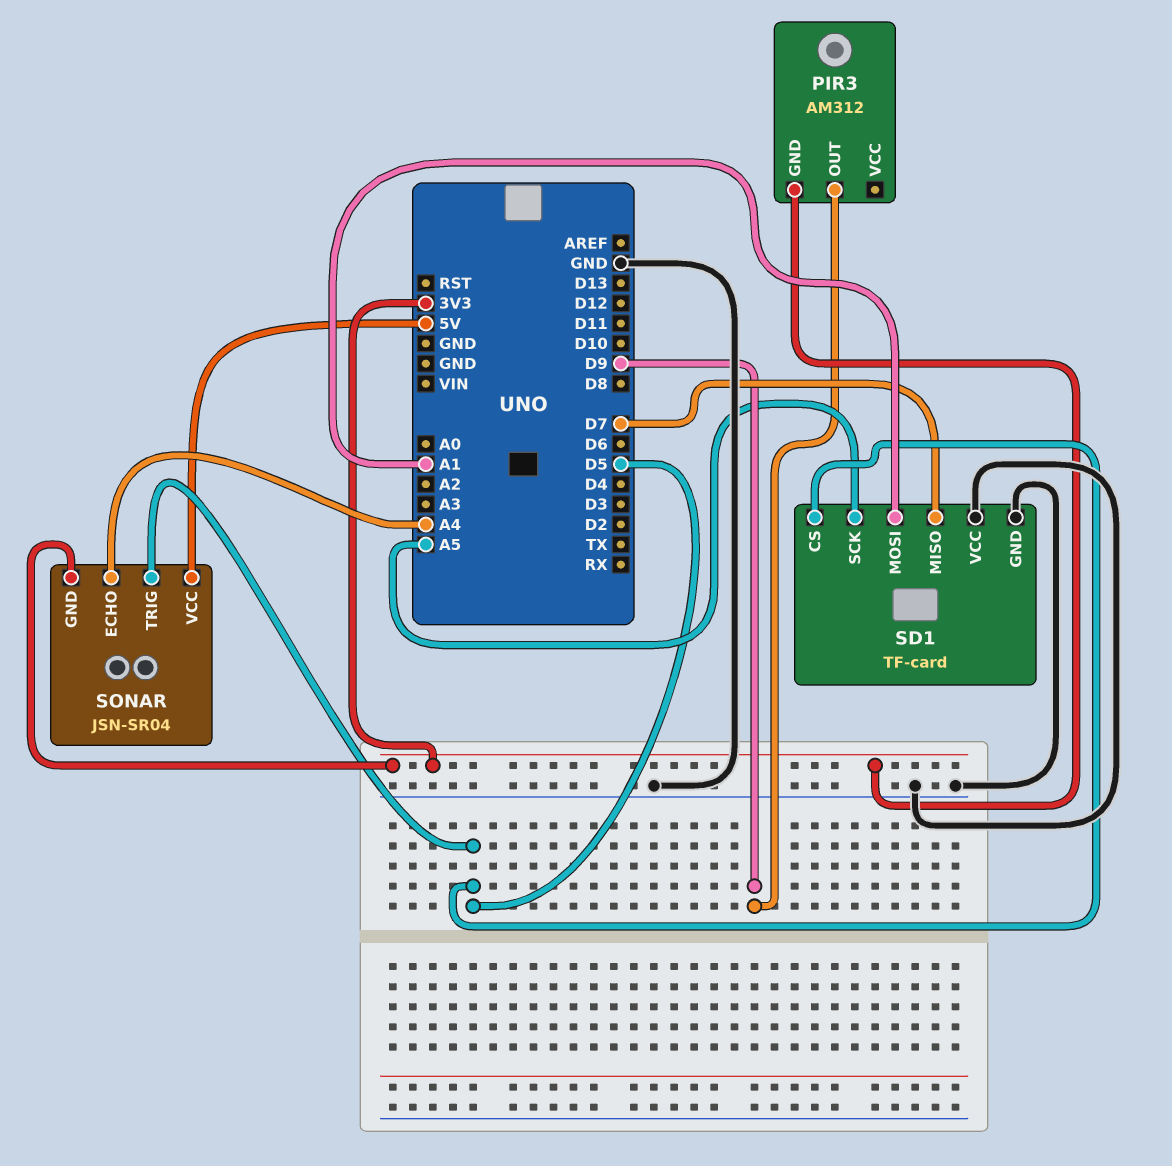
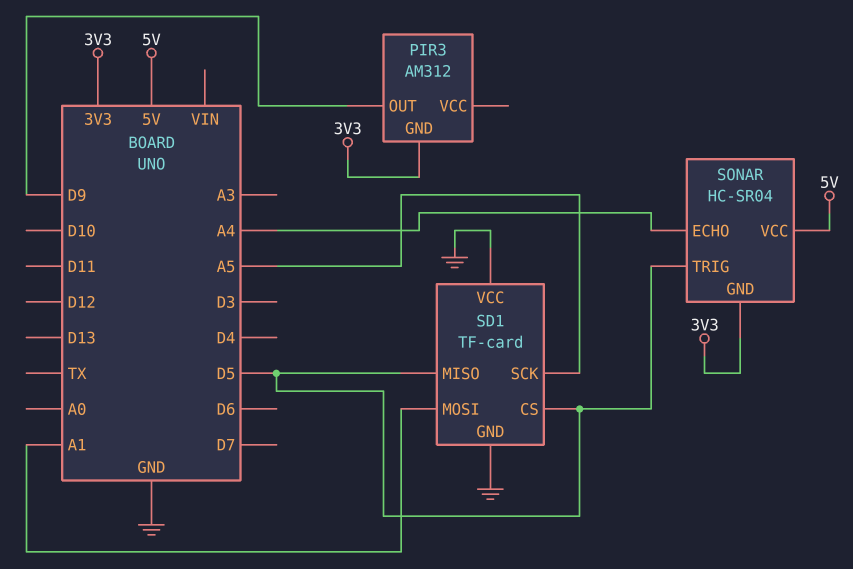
SD1 pin MISO: D7 -> D5
SONAR: JSN-SR04 -> HC-SR04

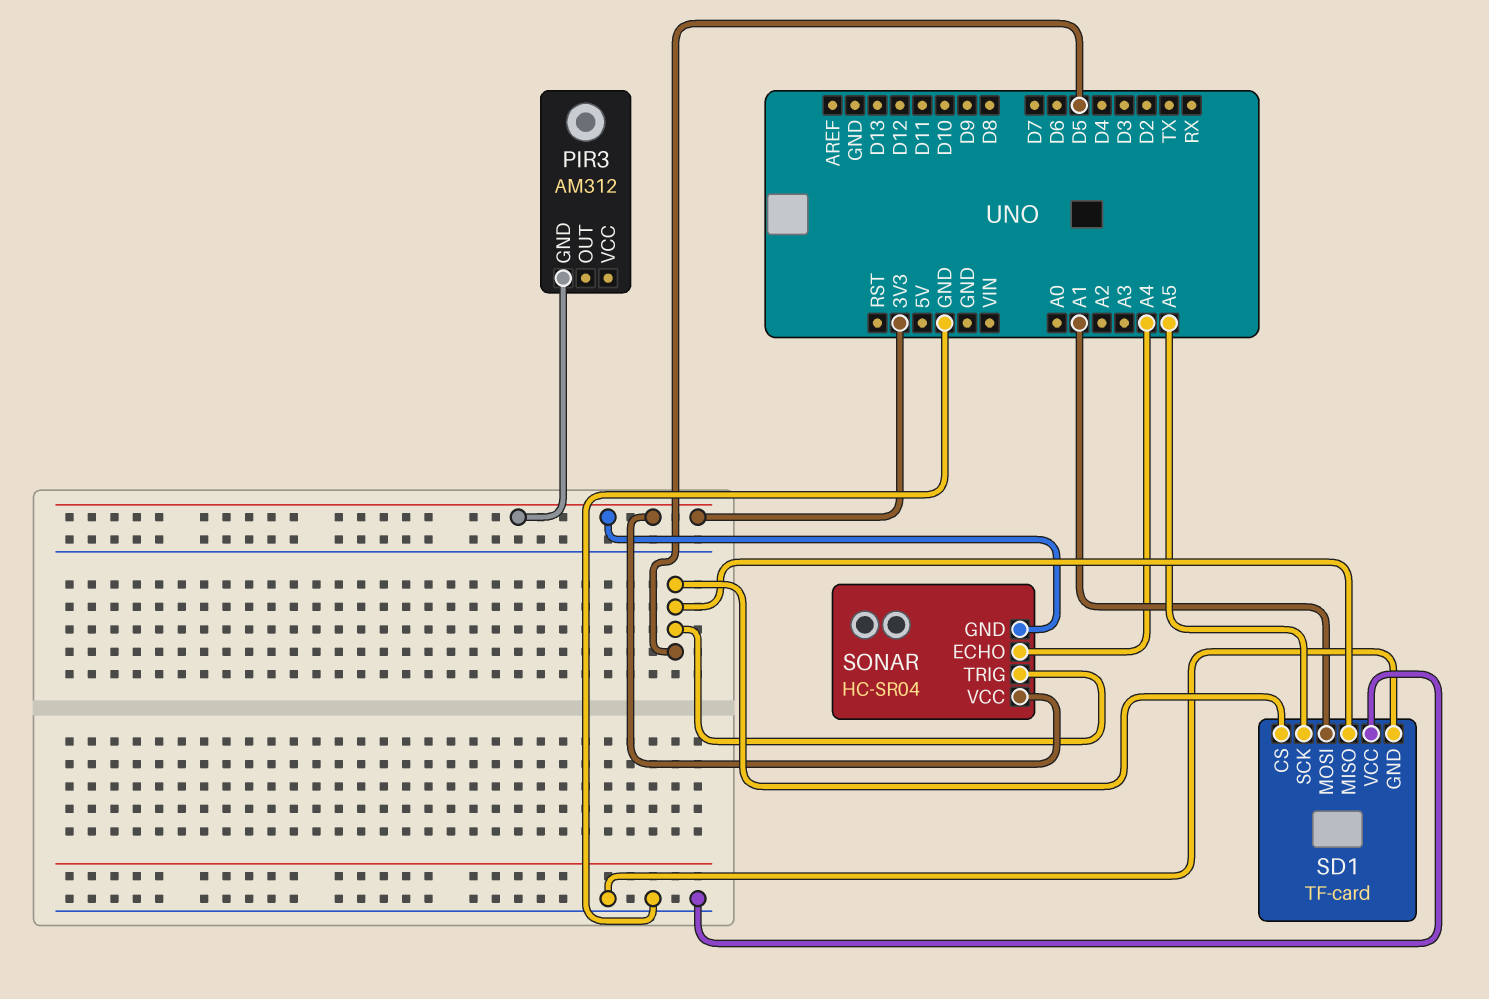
PIR3 pin OUT: D9 -> none
SONAR pin VCC: 5V -> 3V3

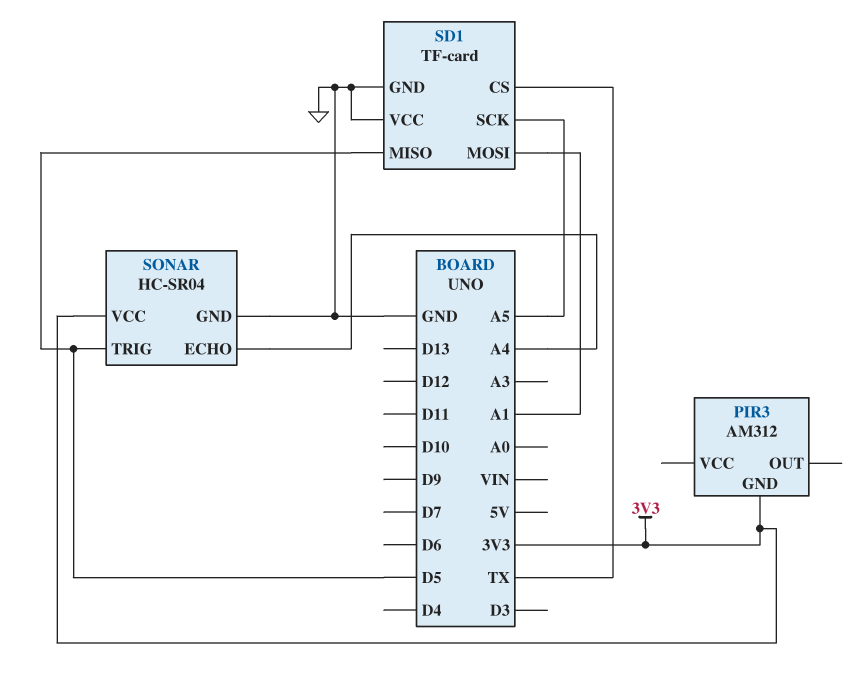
SD1 pin CS: D5 -> TX
SONAR pin GND: 3V3 -> GND

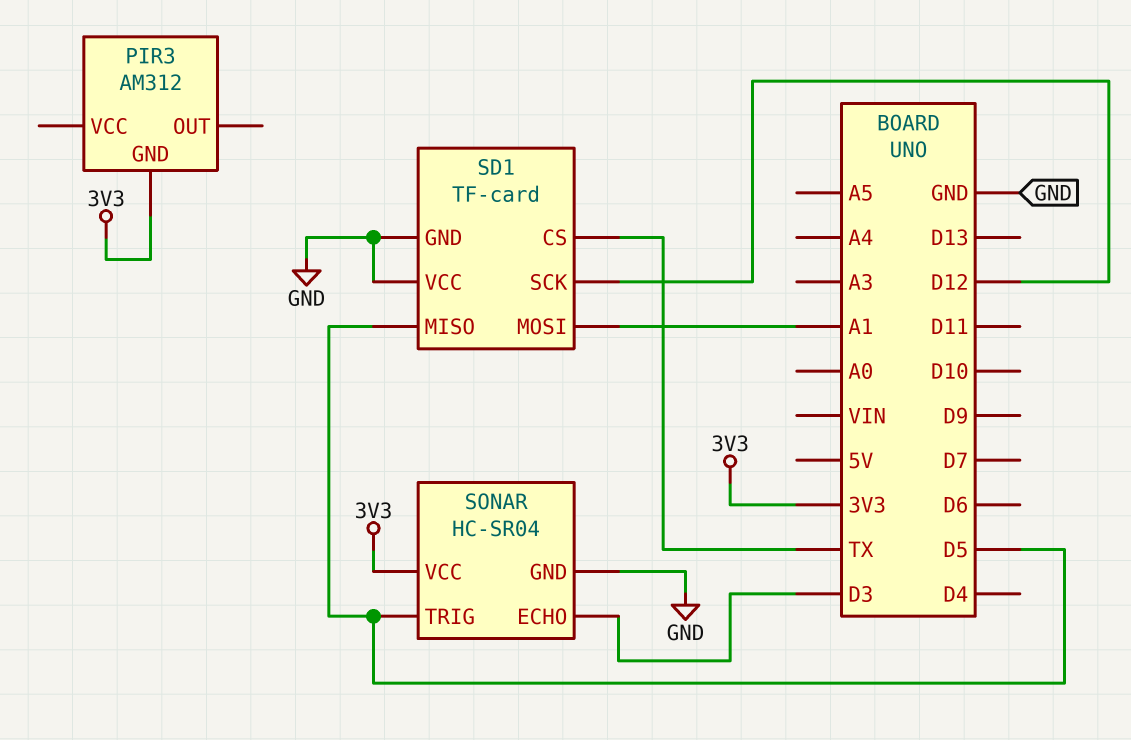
SD1 pin SCK: A5 -> D12
SONAR pin ECHO: A4 -> D3

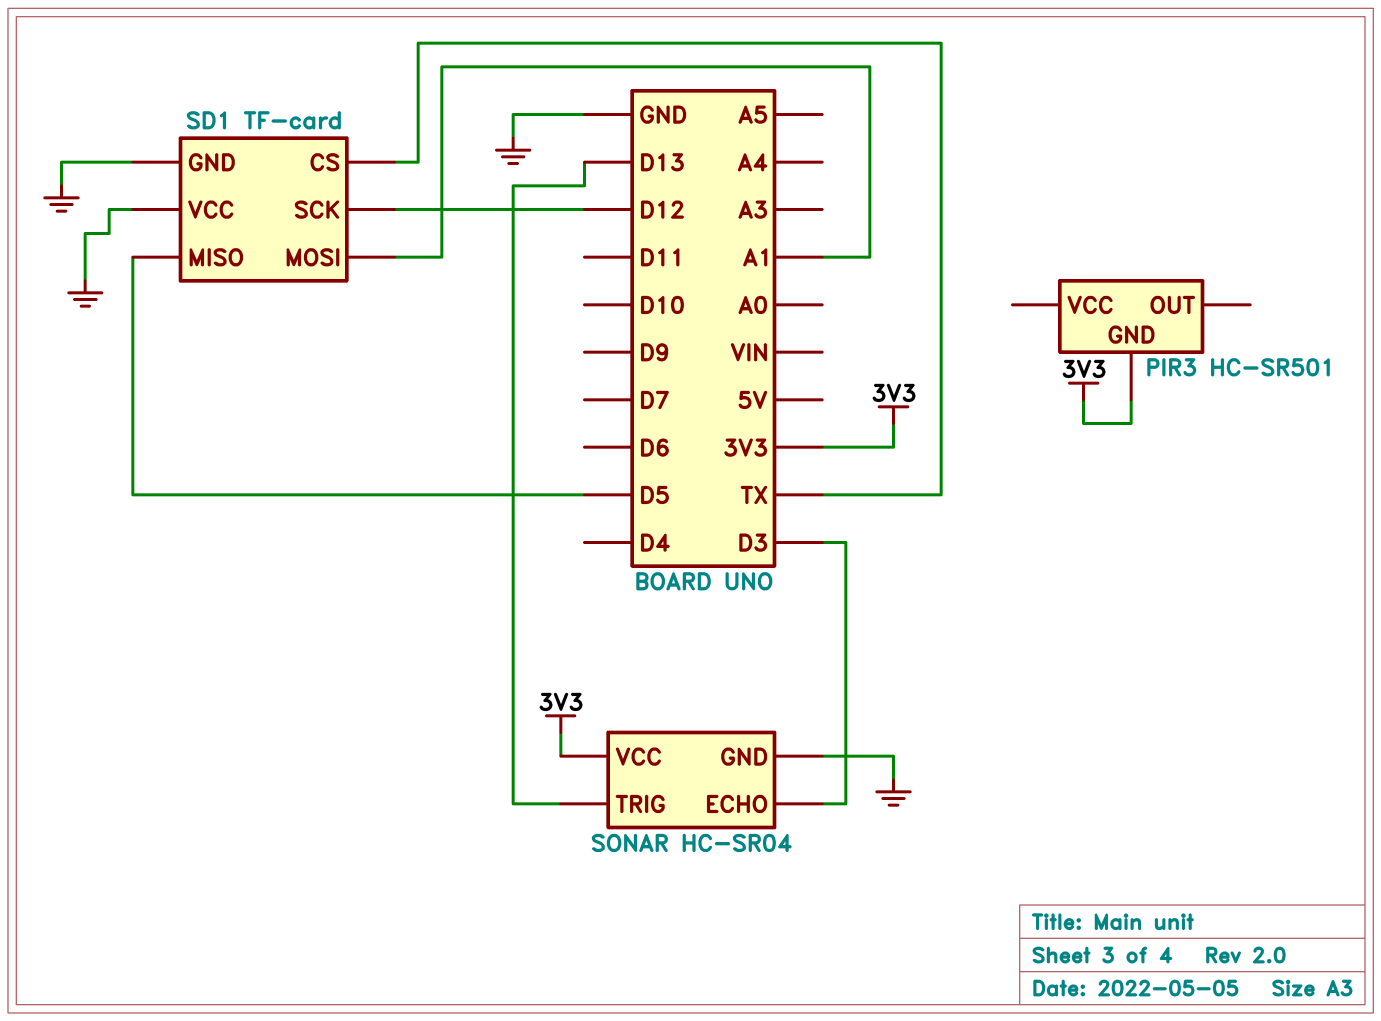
PIR3: AM312 -> HC-SR501
SONAR pin TRIG: D5 -> D13

